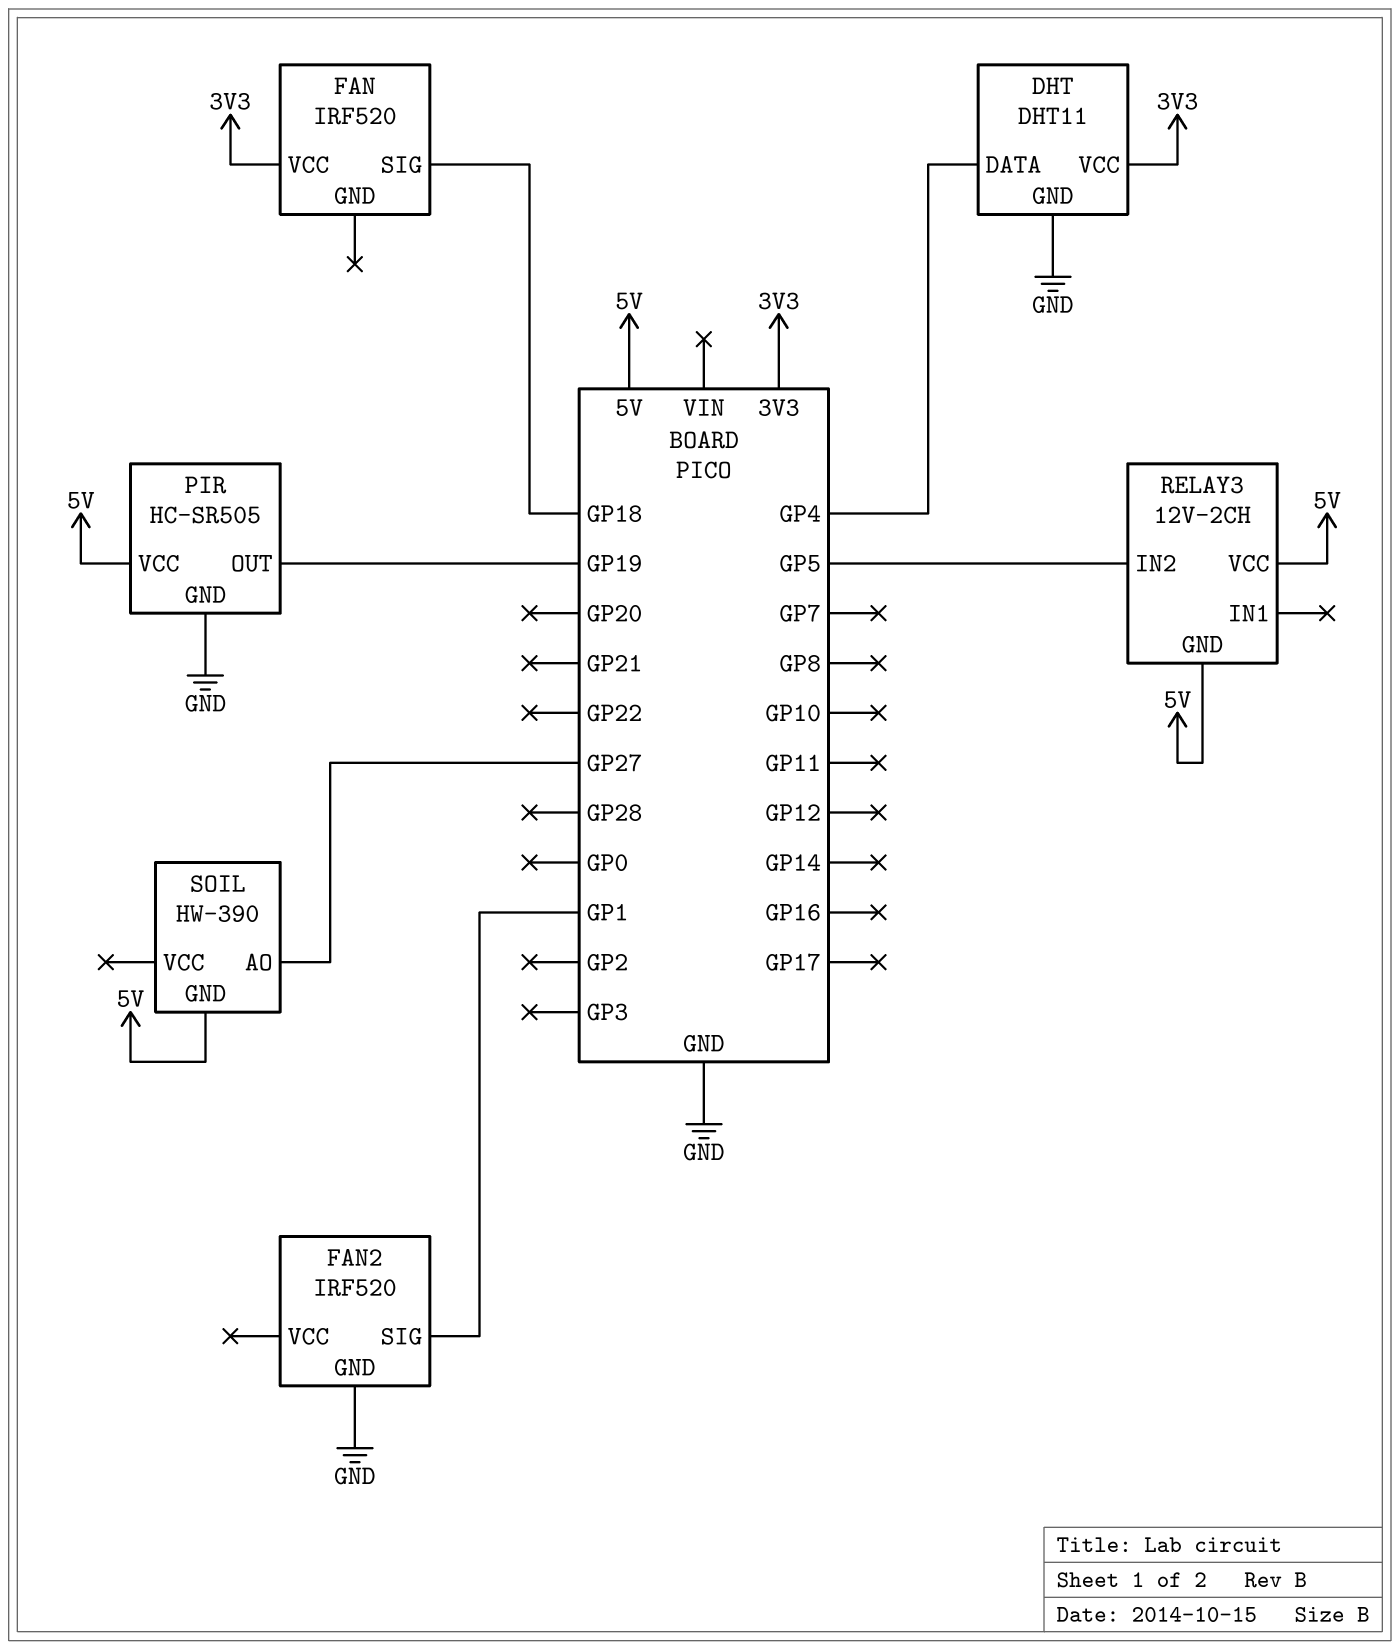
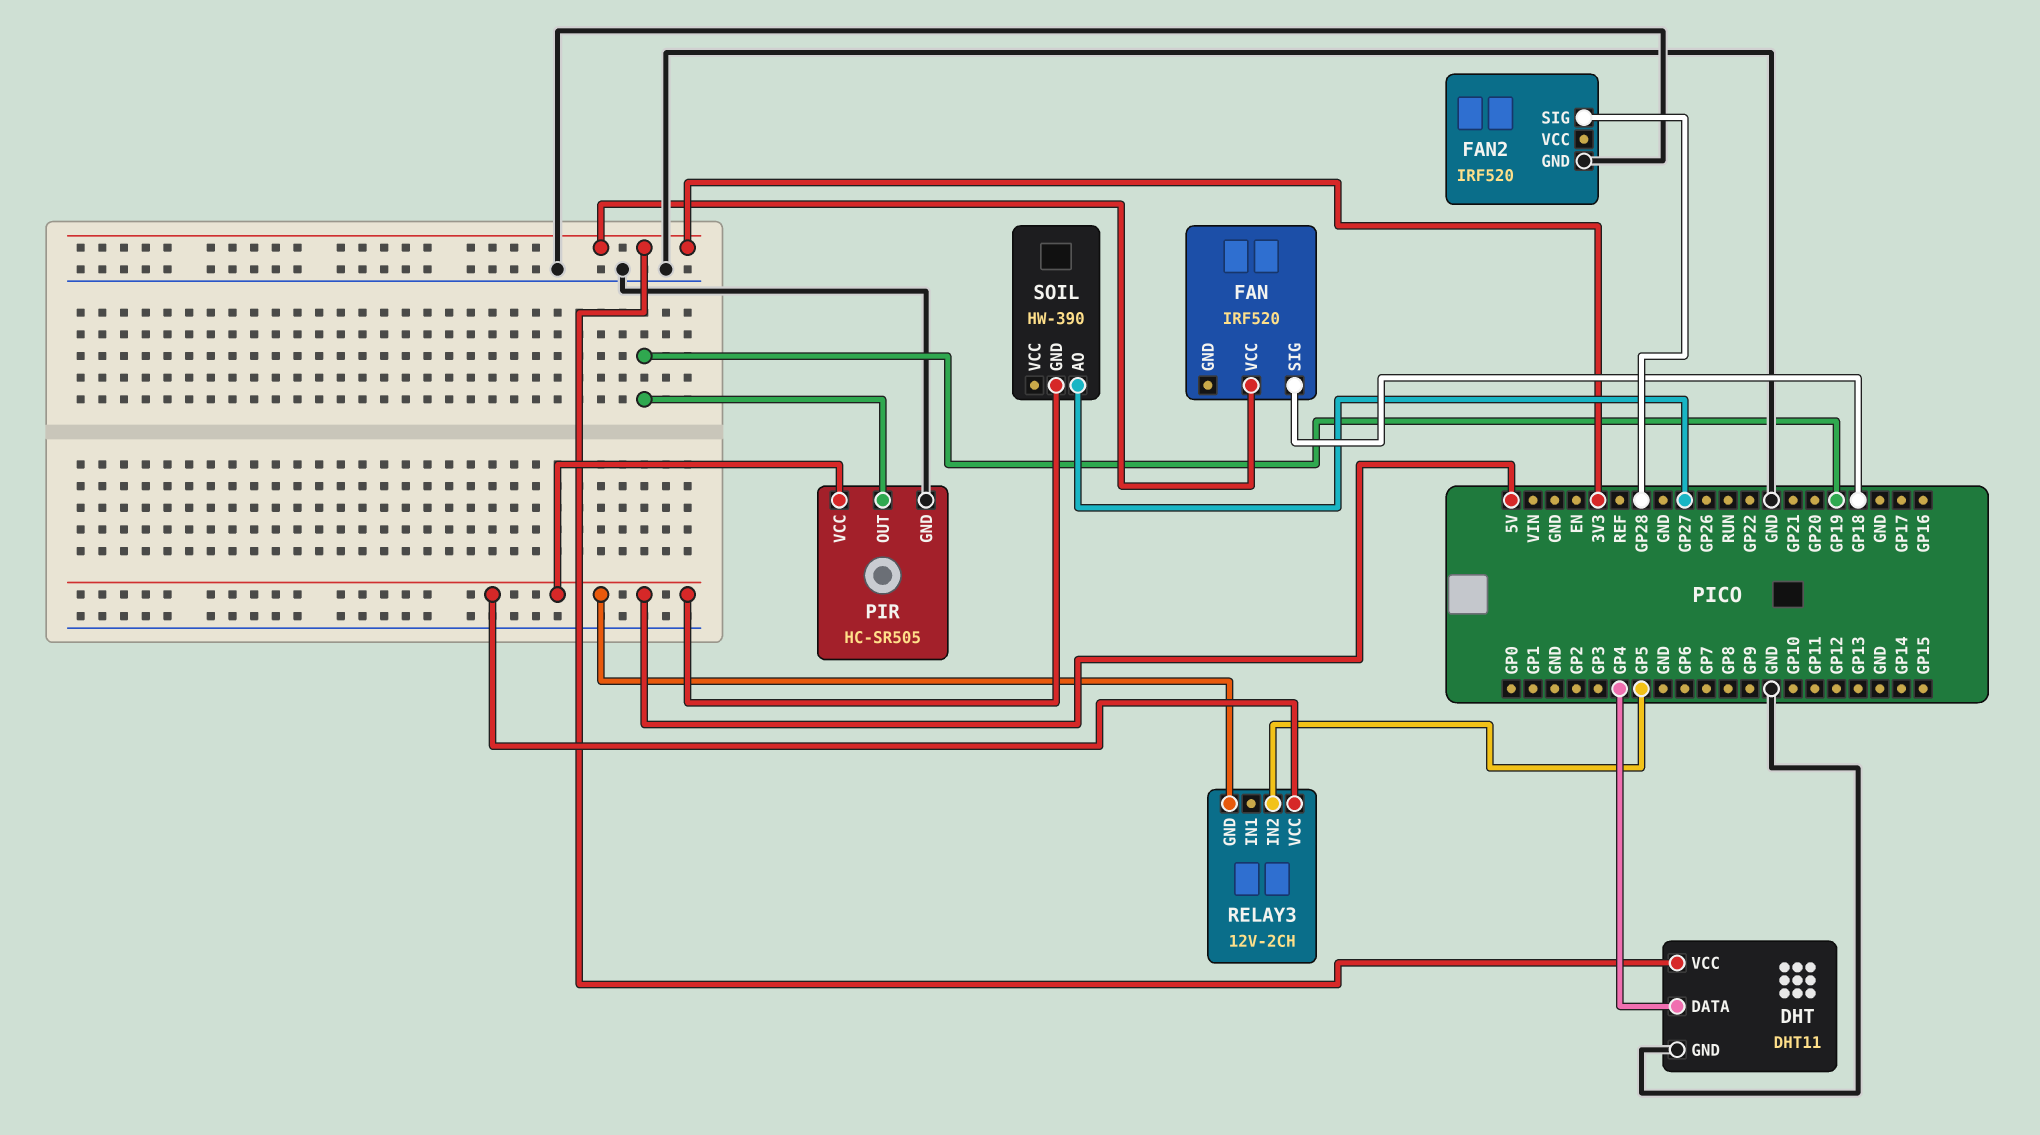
FAN2 pin SIG: GP1 -> GP28

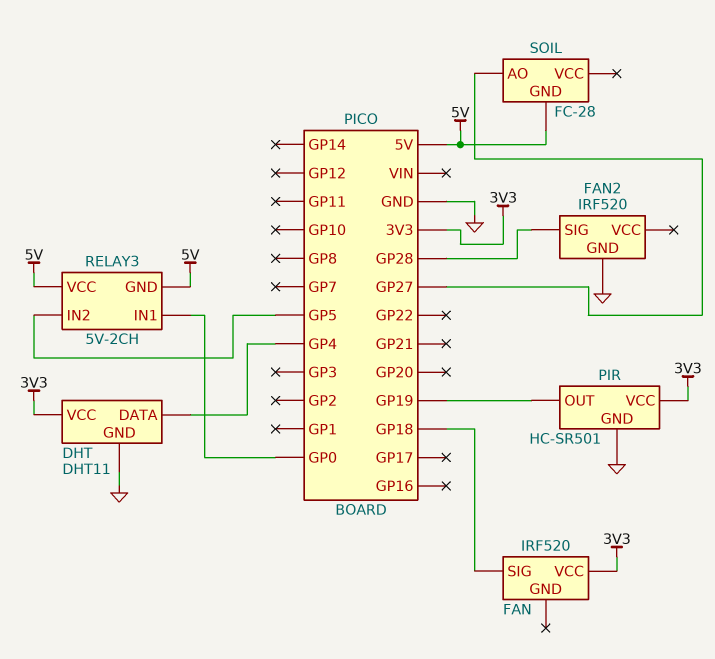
PIR: HC-SR505 -> HC-SR501
PIR pin VCC: 5V -> 3V3
RELAY3: 12V-2CH -> 5V-2CH
RELAY3 pin IN1: none -> GP0
SOIL: HW-390 -> FC-28

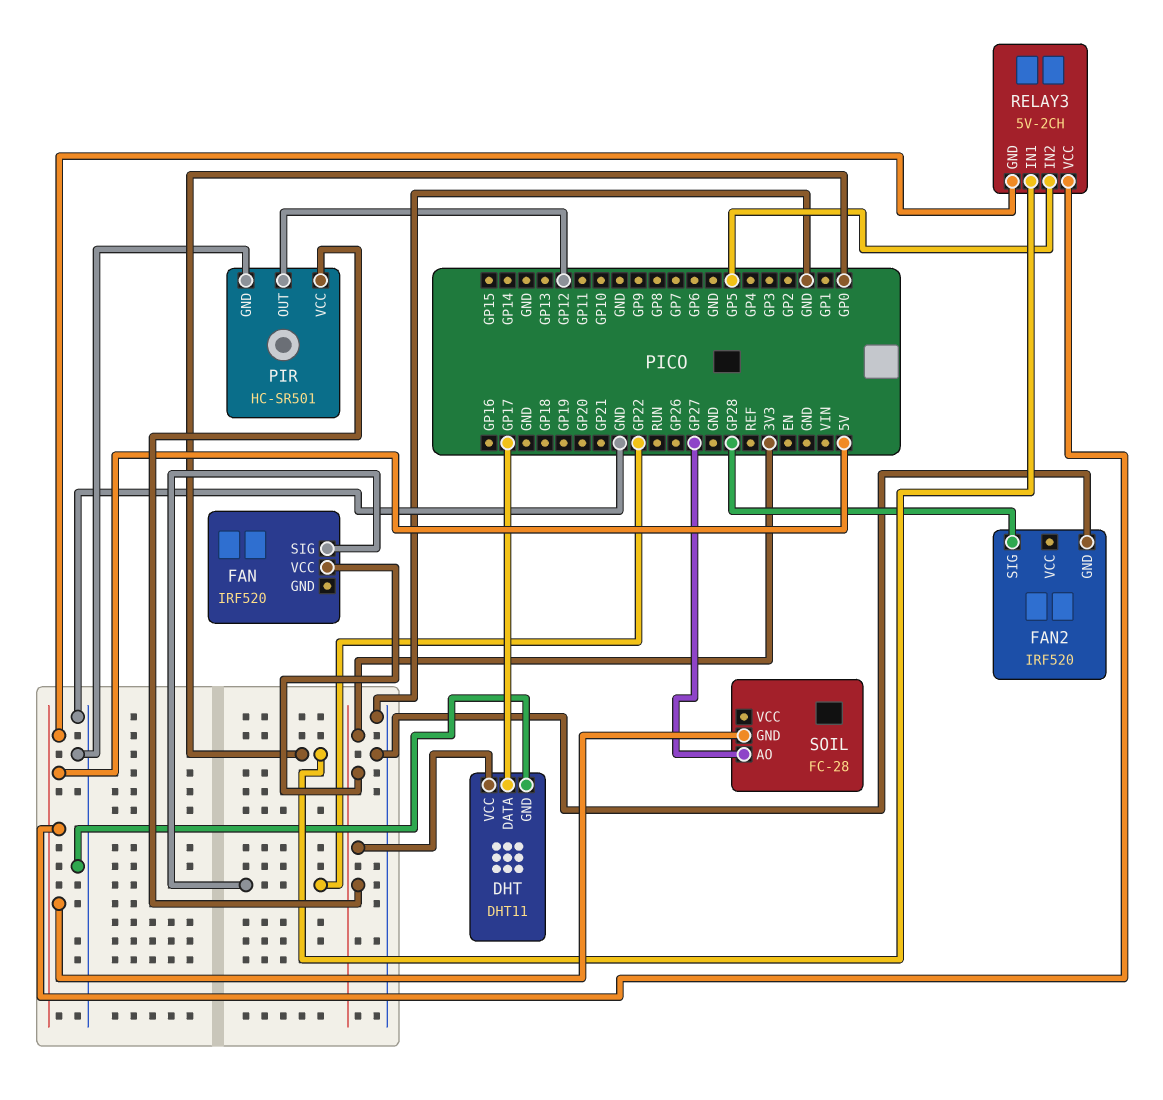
DHT pin DATA: GP4 -> GP17
FAN pin SIG: GP18 -> GP22
PIR pin OUT: GP19 -> GP12

